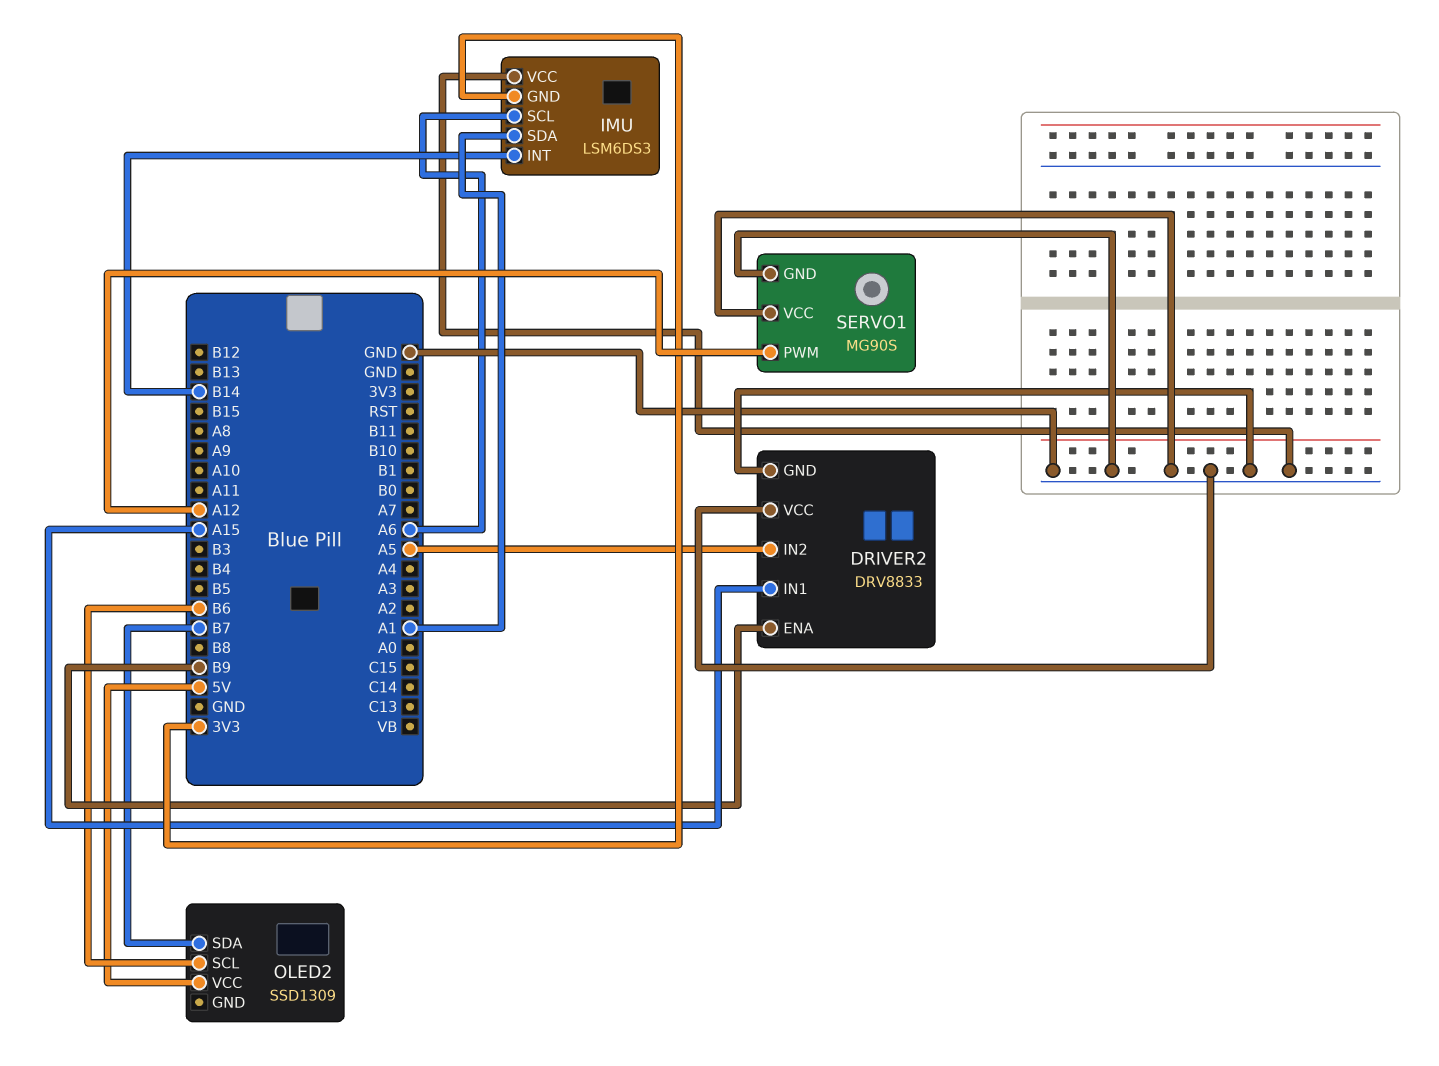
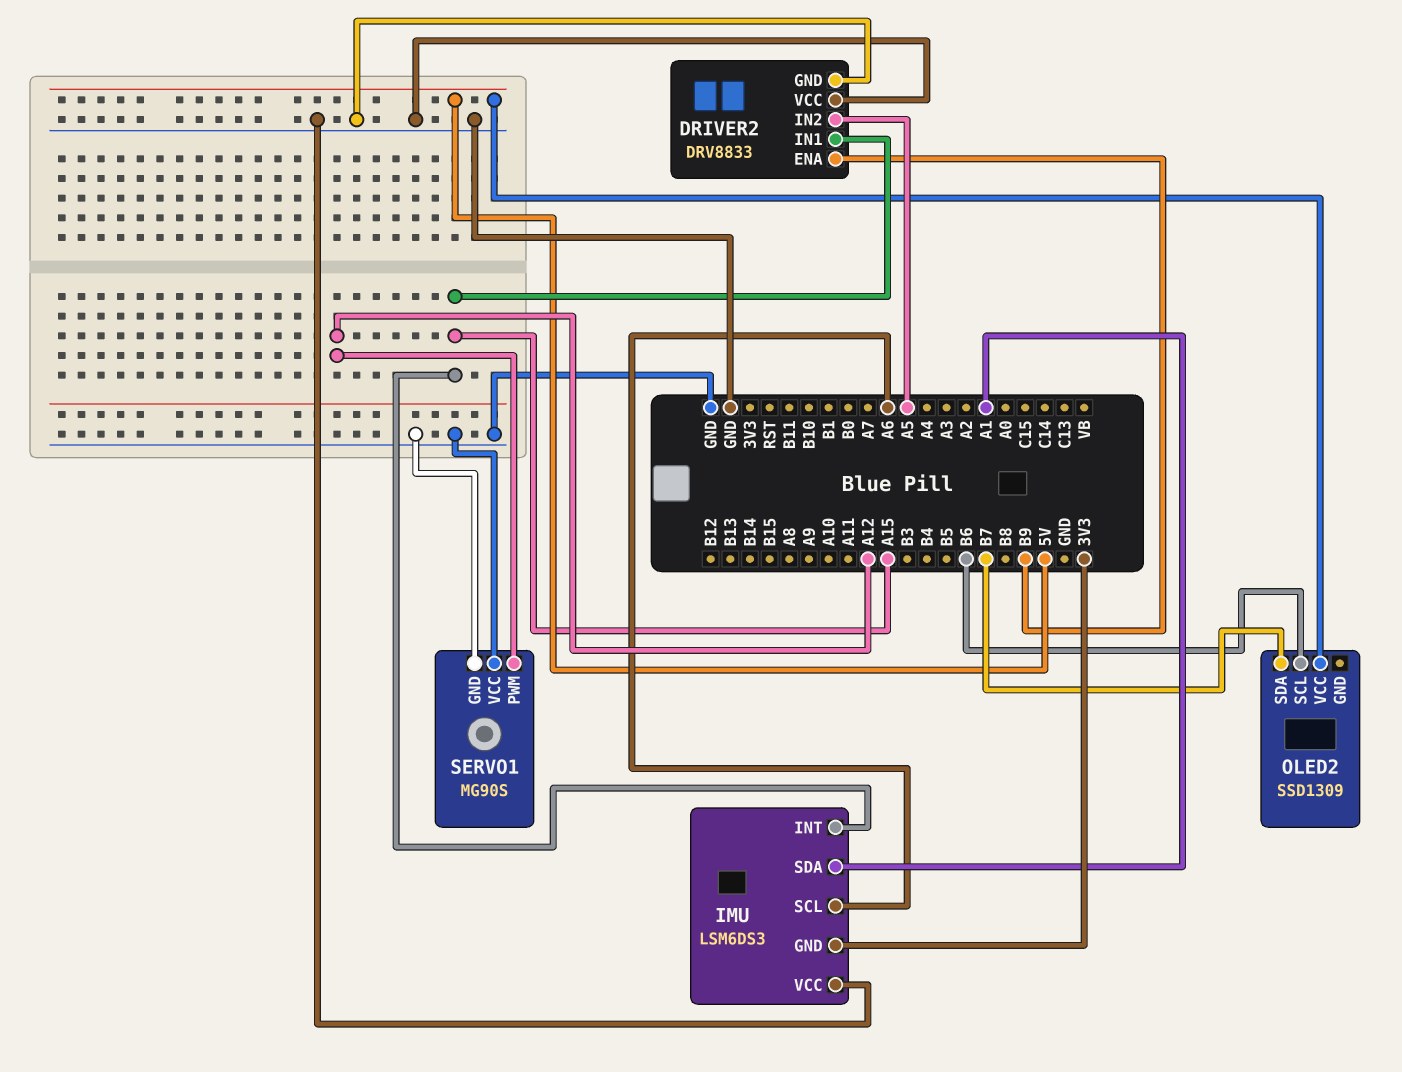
IMU pin INT: B14 -> A15

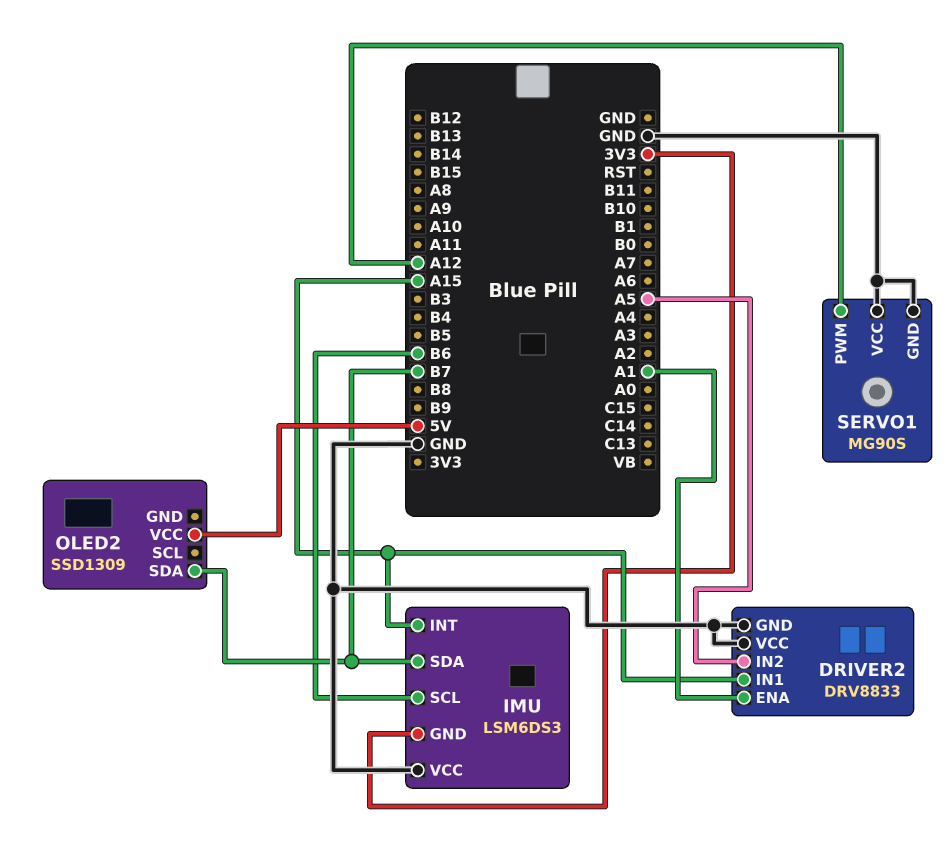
DRIVER2 pin ENA: B9 -> A1
IMU pin SCL: A6 -> B6
IMU pin SDA: A1 -> B7
OLED2 pin SCL: B6 -> none

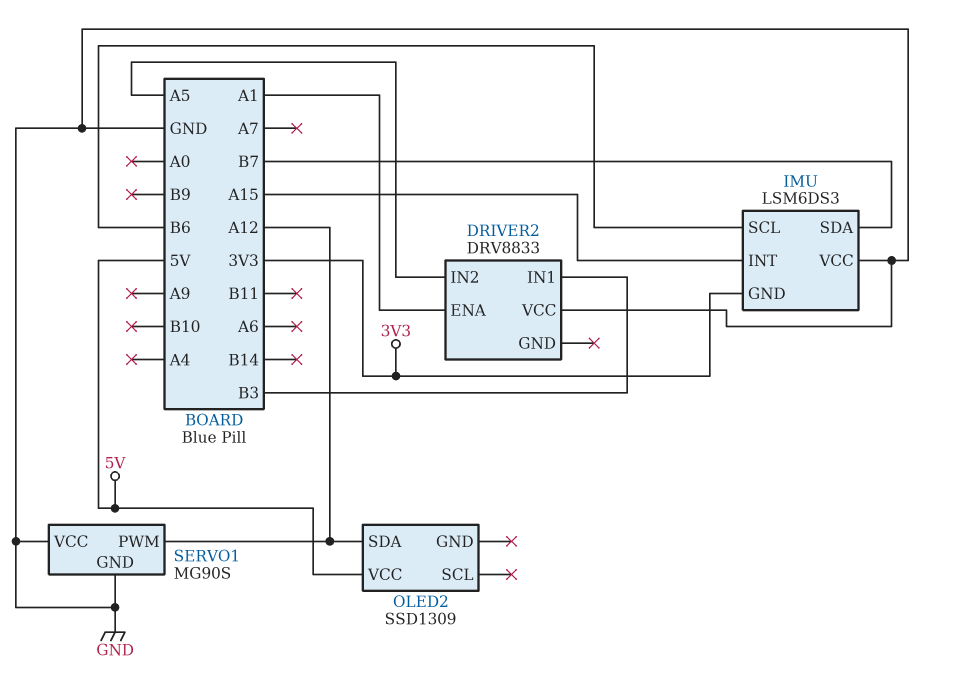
DRIVER2 pin GND: GND -> none
DRIVER2 pin IN1: A15 -> B3
OLED2 pin SDA: B7 -> A12

